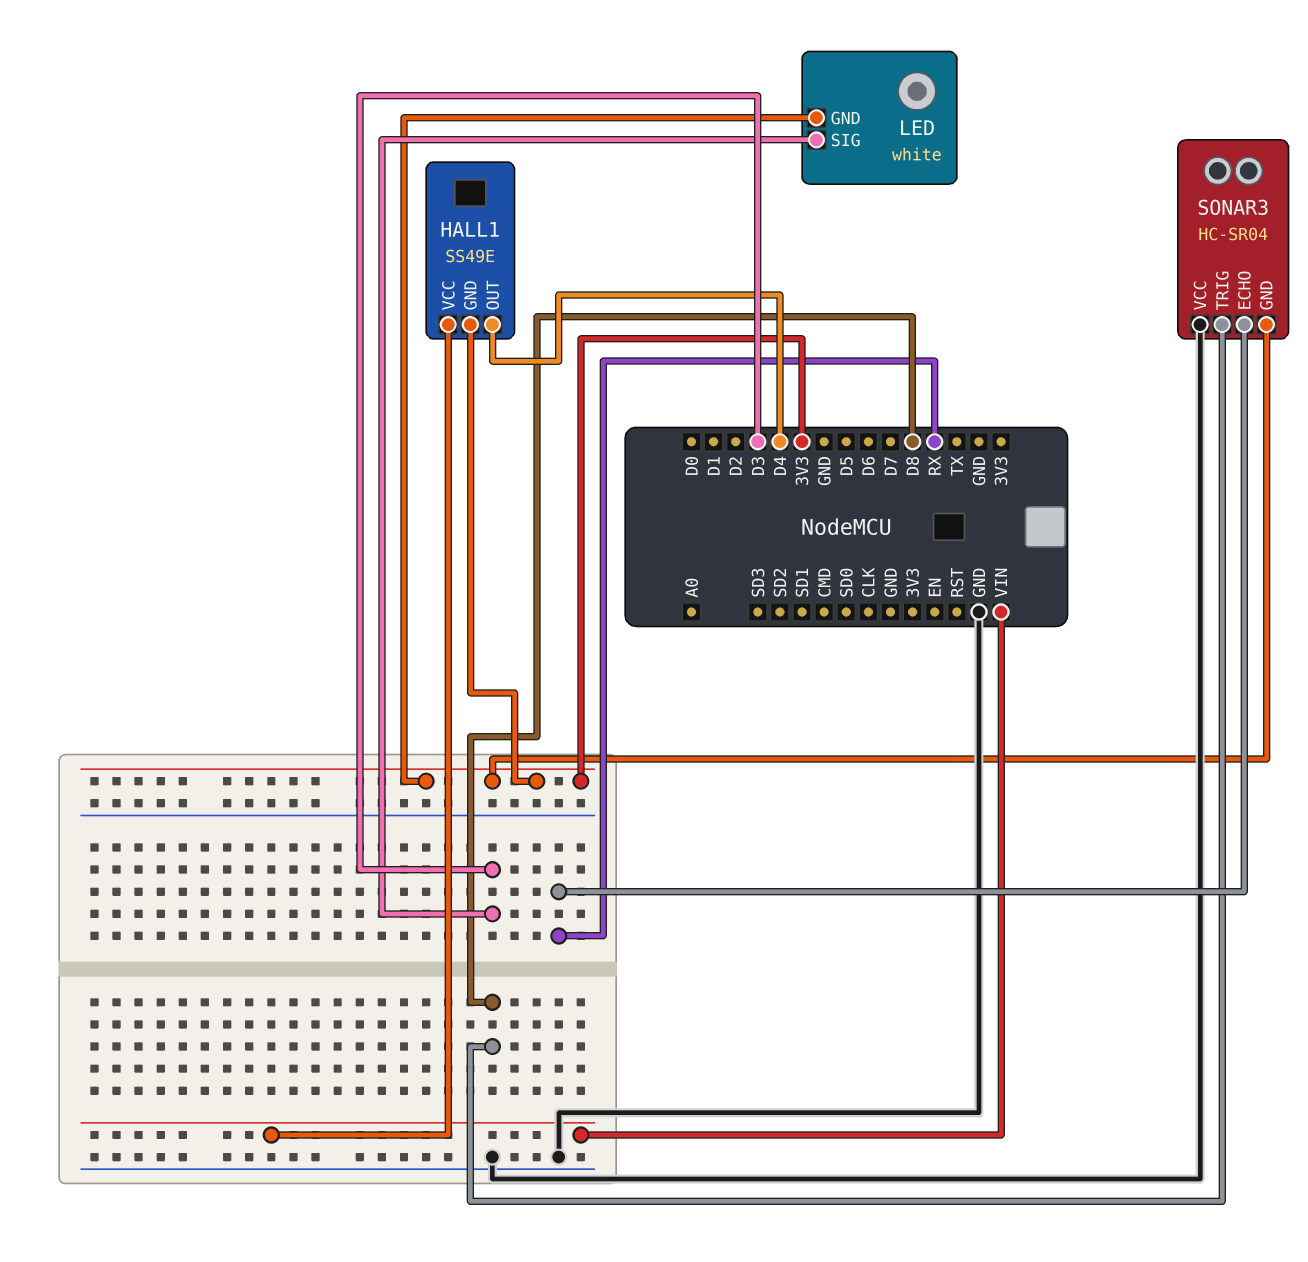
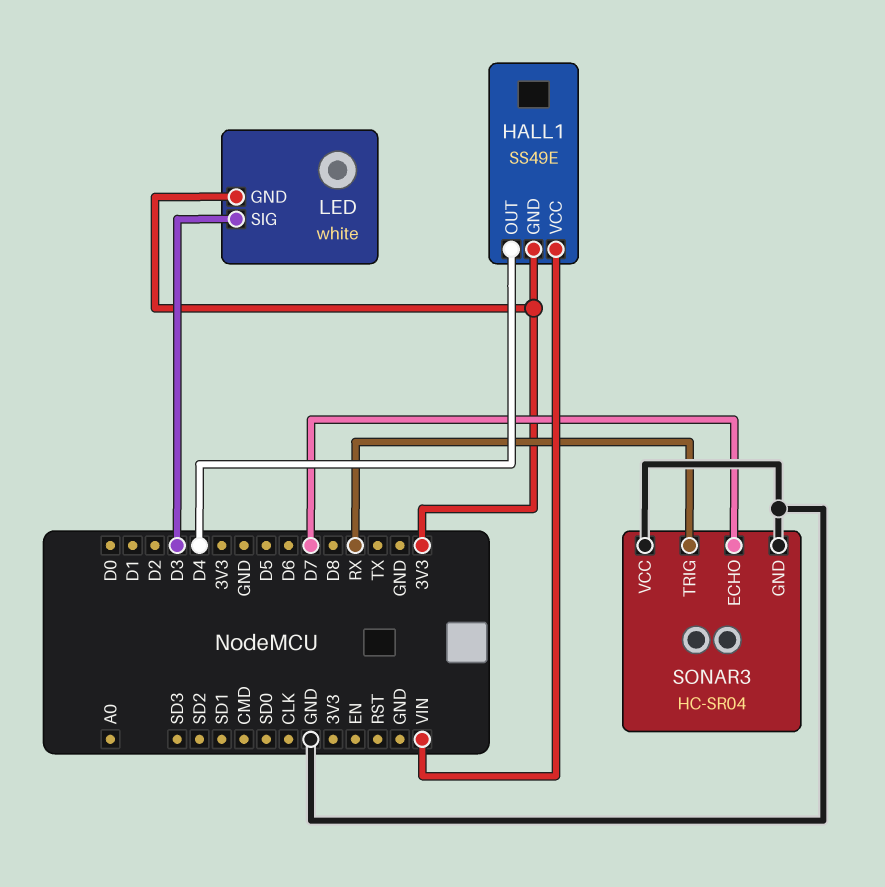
SONAR3 pin ECHO: RX -> D7
SONAR3 pin GND: 3V3 -> GND
SONAR3 pin TRIG: D8 -> RX

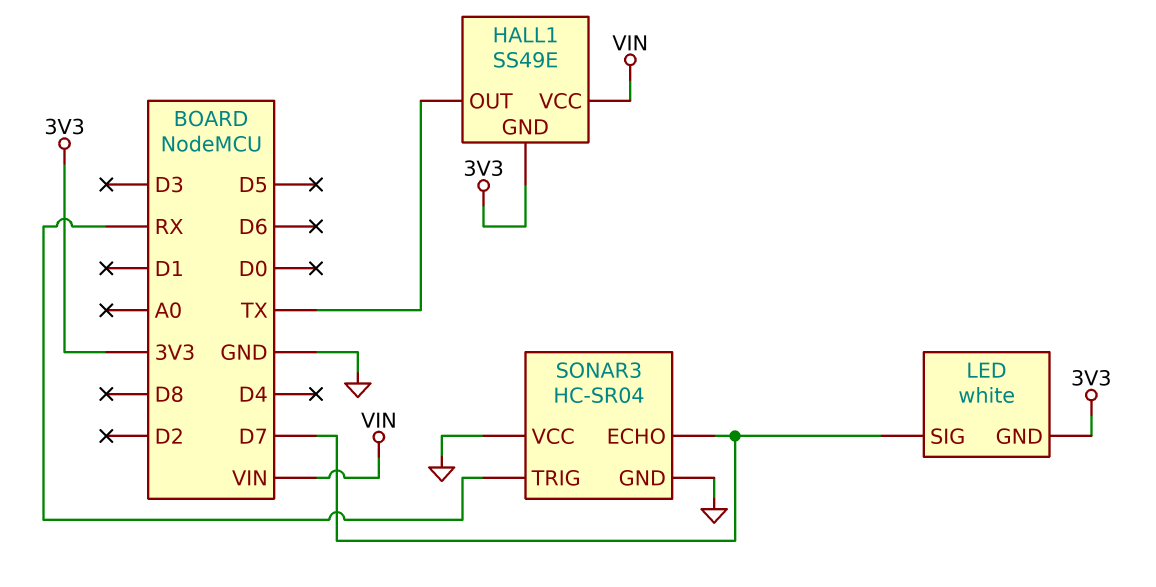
HALL1 pin OUT: D4 -> TX
LED pin SIG: D3 -> D7

